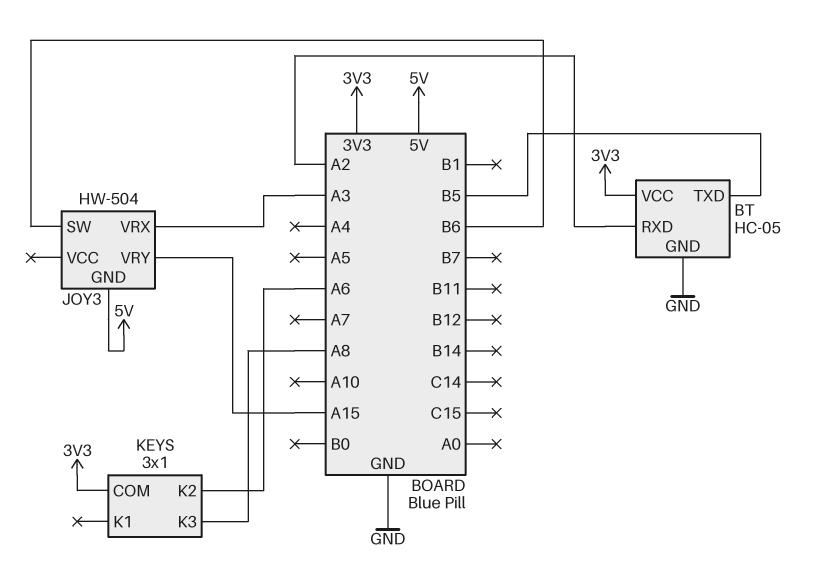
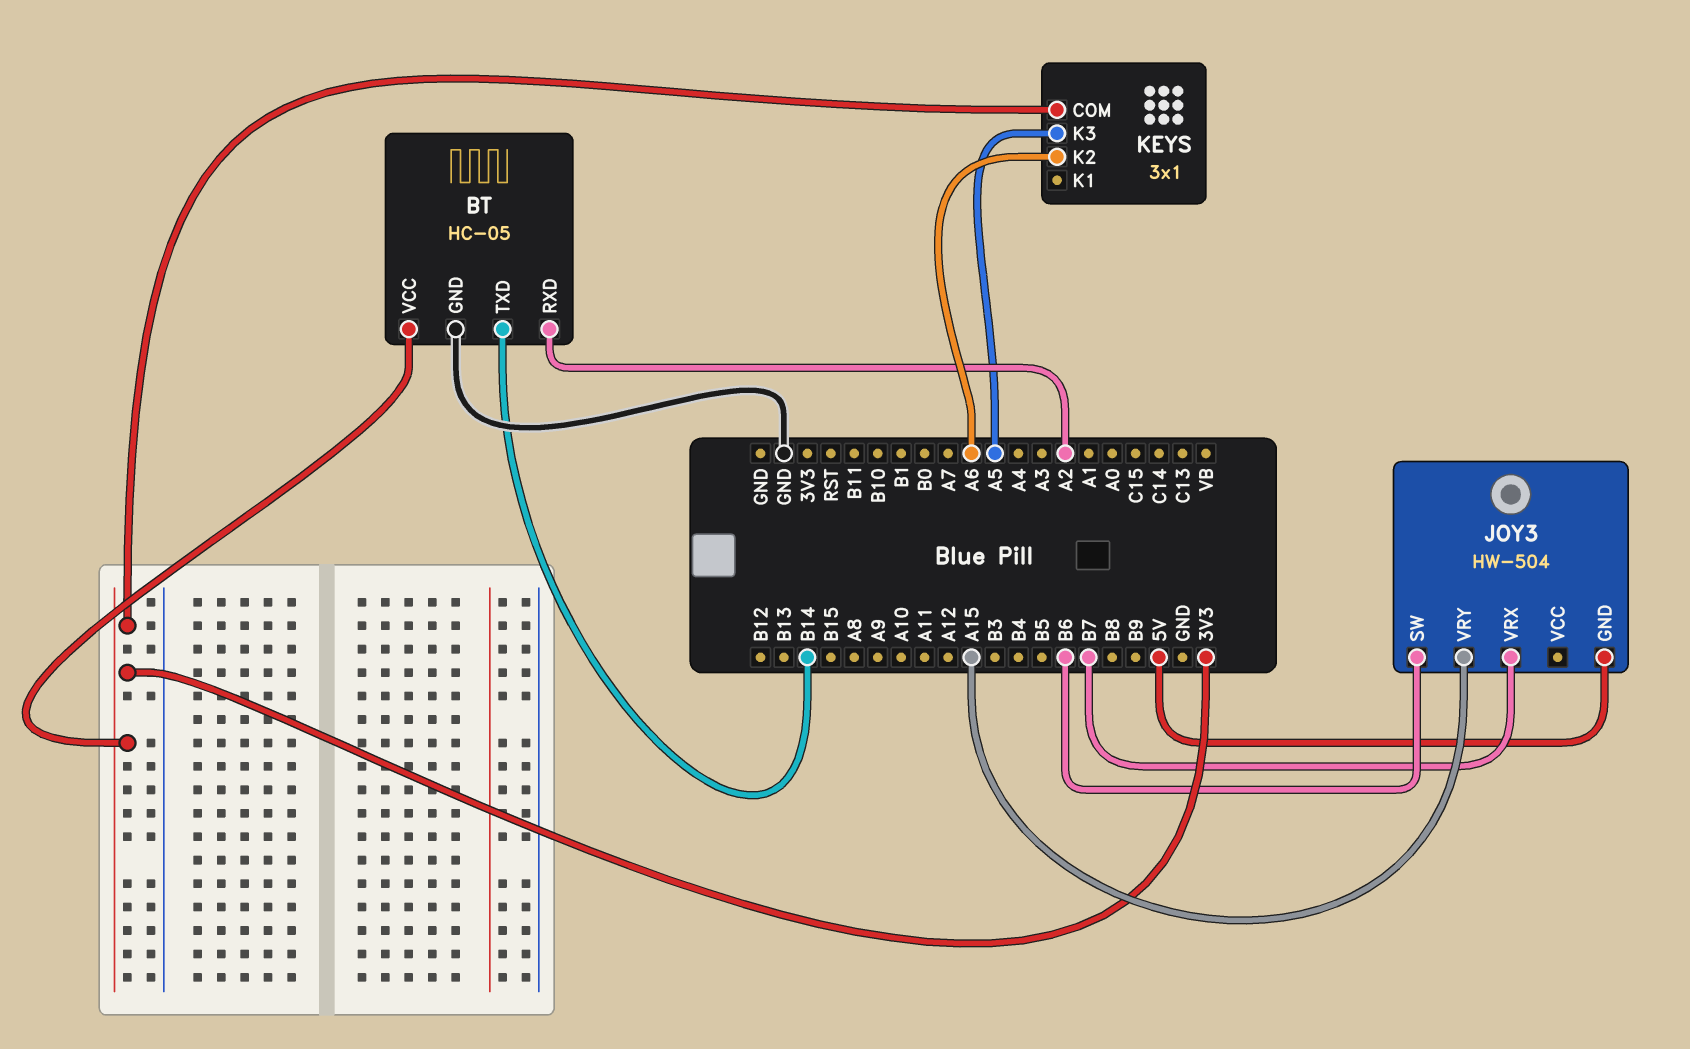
BT pin TXD: B5 -> B14
JOY3 pin VRX: A3 -> B7
KEYS pin K3: A8 -> A5

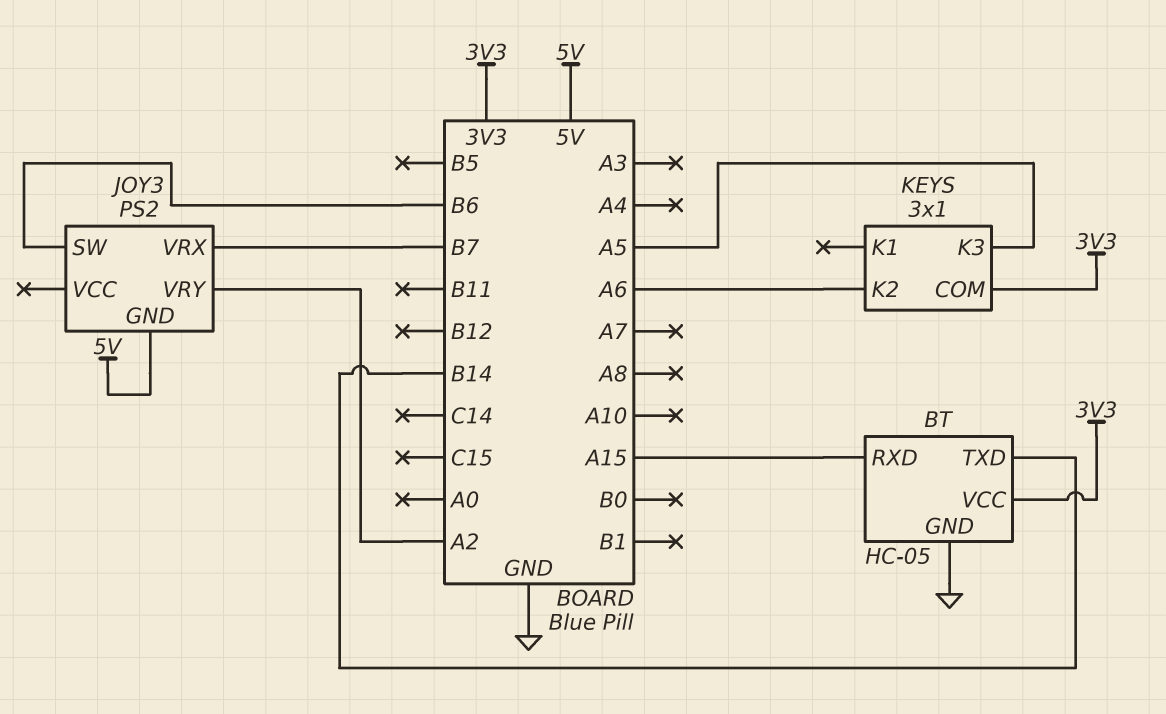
BT pin RXD: A2 -> A15
JOY3: HW-504 -> PS2
JOY3 pin VRY: A15 -> A2

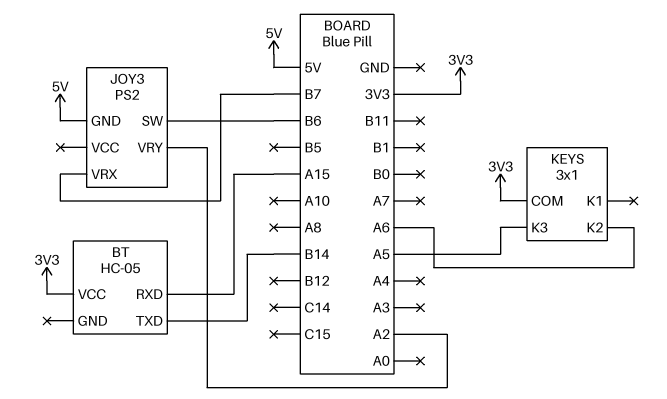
BT pin GND: GND -> none

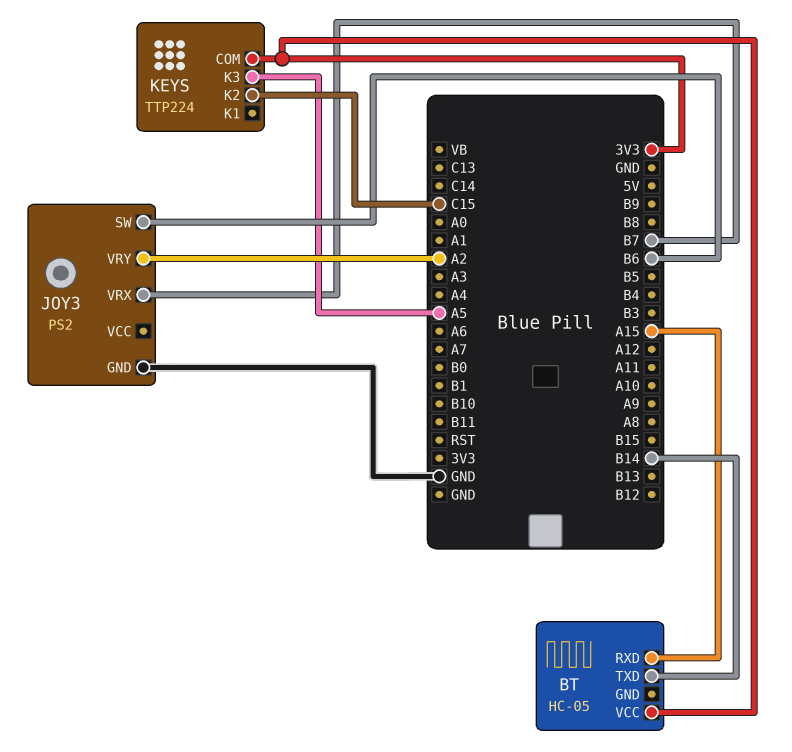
JOY3 pin GND: 5V -> GND
KEYS: 3x1 -> TTP224
KEYS pin K2: A6 -> C15

